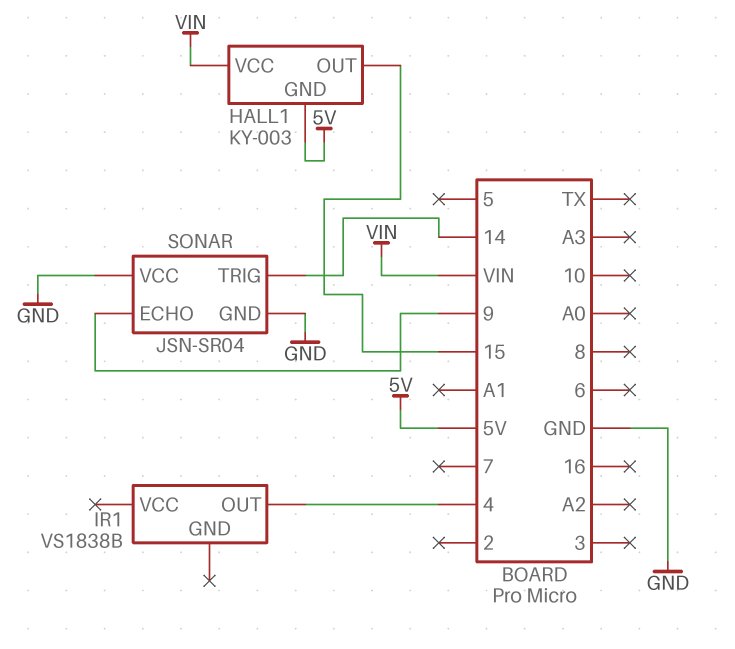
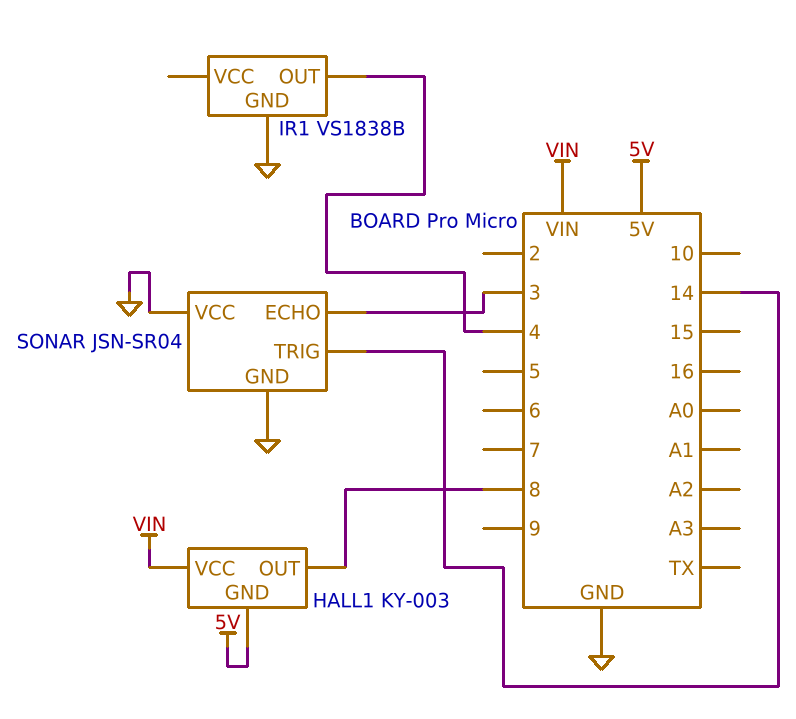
HALL1 pin OUT: 15 -> 8
IR1 pin GND: none -> GND
SONAR pin ECHO: 9 -> 3

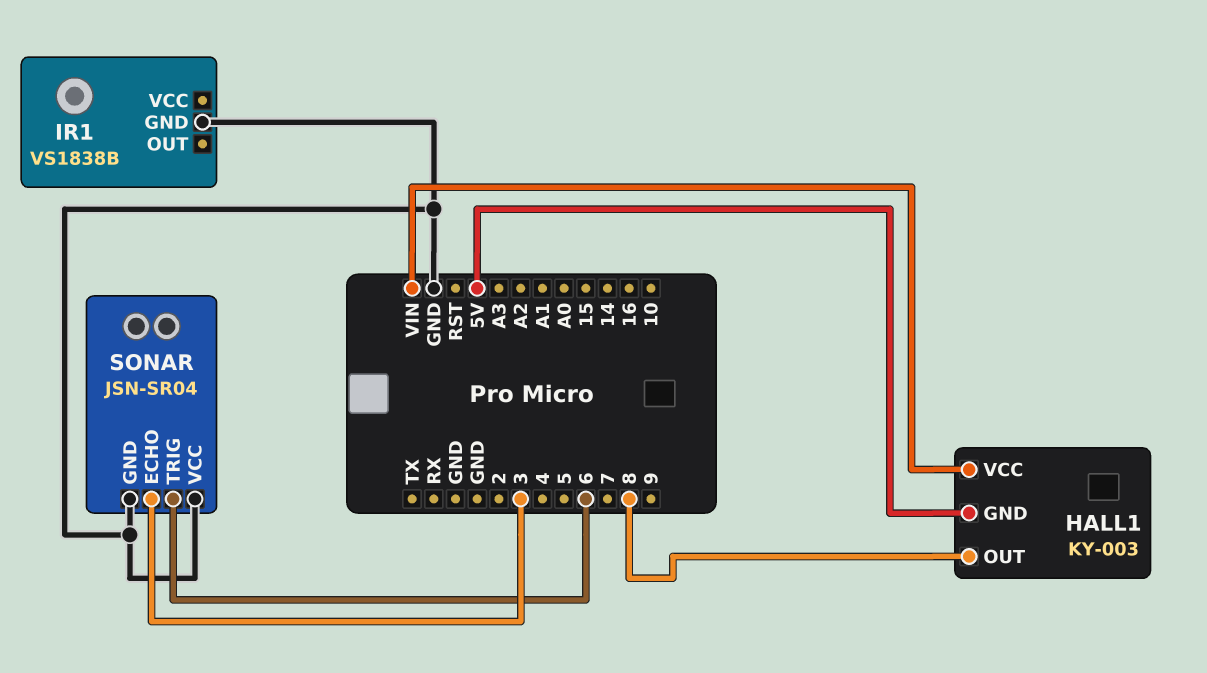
IR1 pin OUT: 4 -> none
SONAR pin TRIG: 14 -> 6

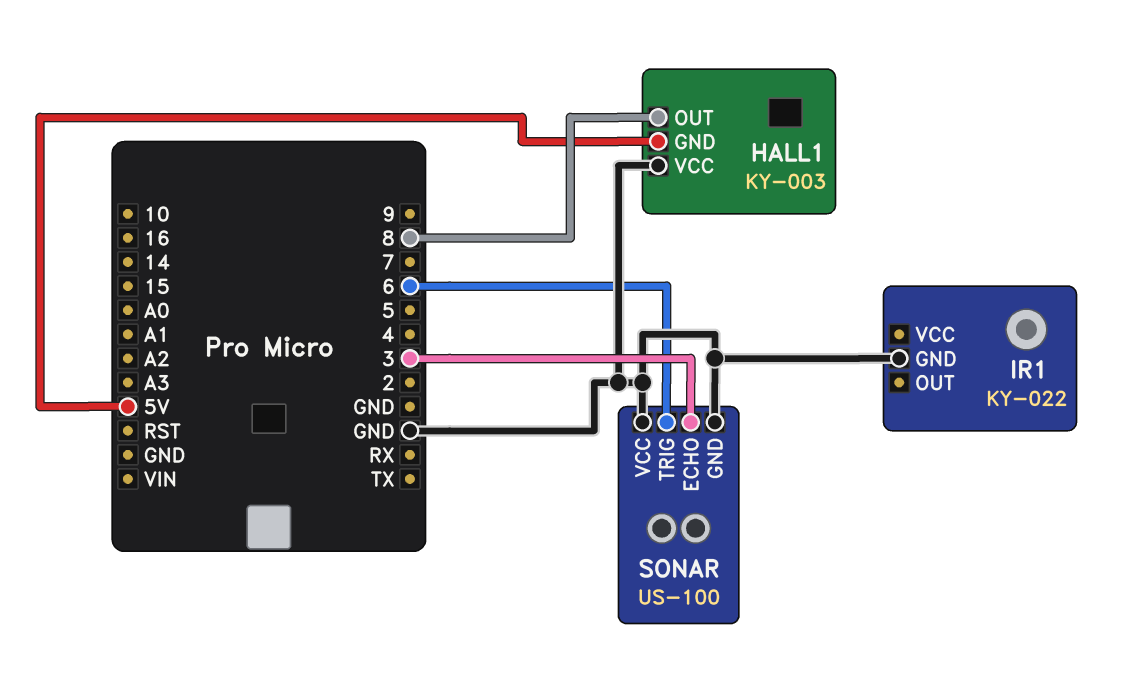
HALL1 pin VCC: VIN -> GND
IR1: VS1838B -> KY-022
SONAR: JSN-SR04 -> US-100

